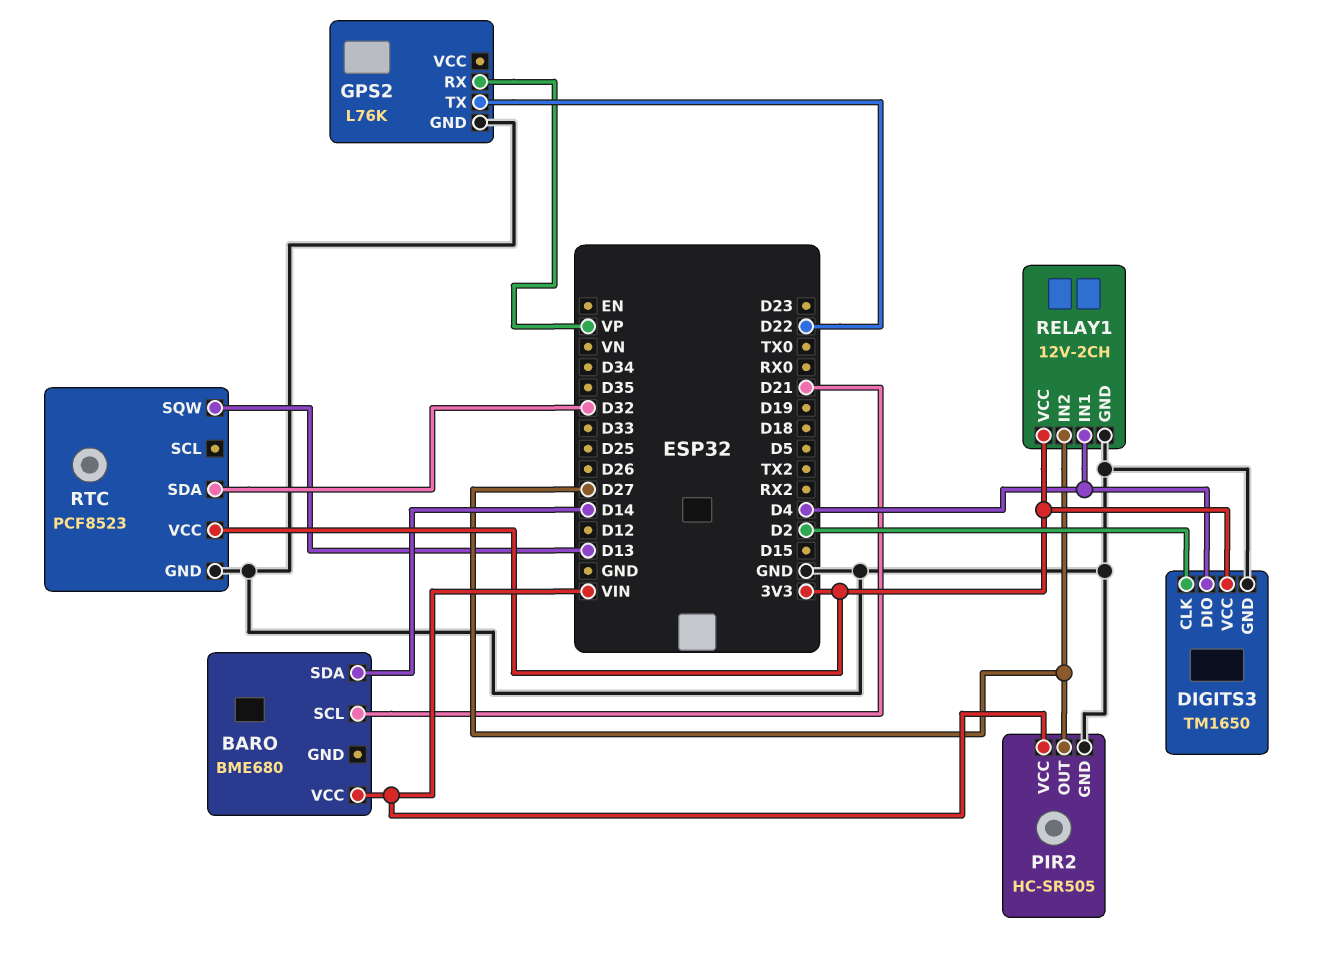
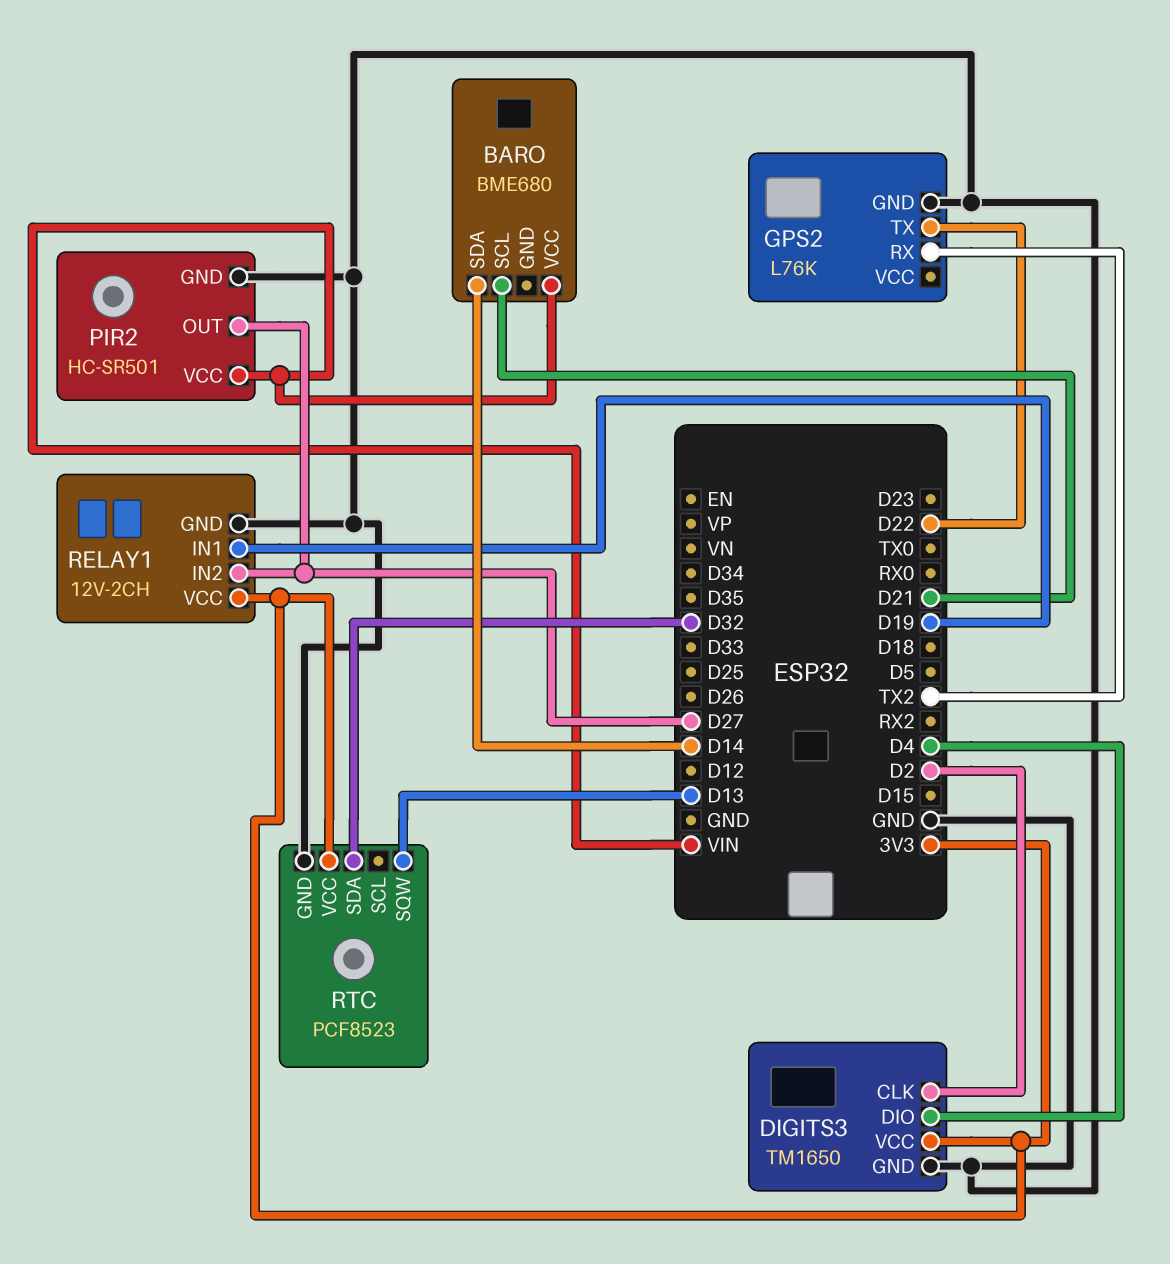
GPS2 pin RX: VP -> TX2
PIR2: HC-SR505 -> HC-SR501
RELAY1 pin IN1: D4 -> D19

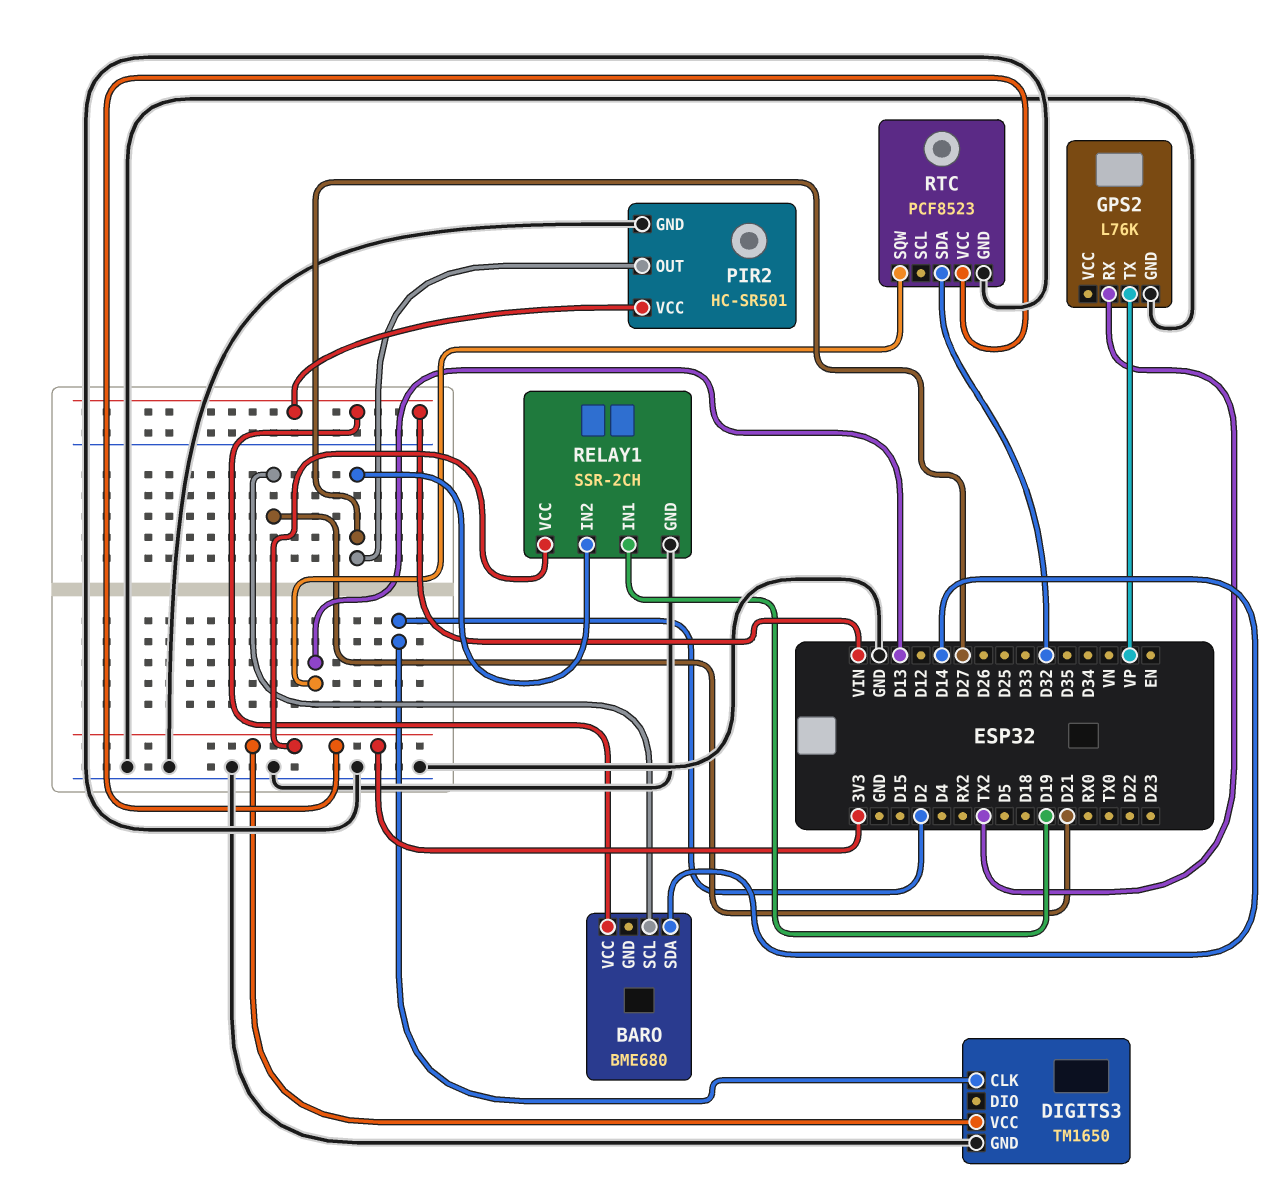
DIGITS3 pin DIO: D4 -> none
GPS2 pin TX: D22 -> VP
RELAY1: 12V-2CH -> SSR-2CH

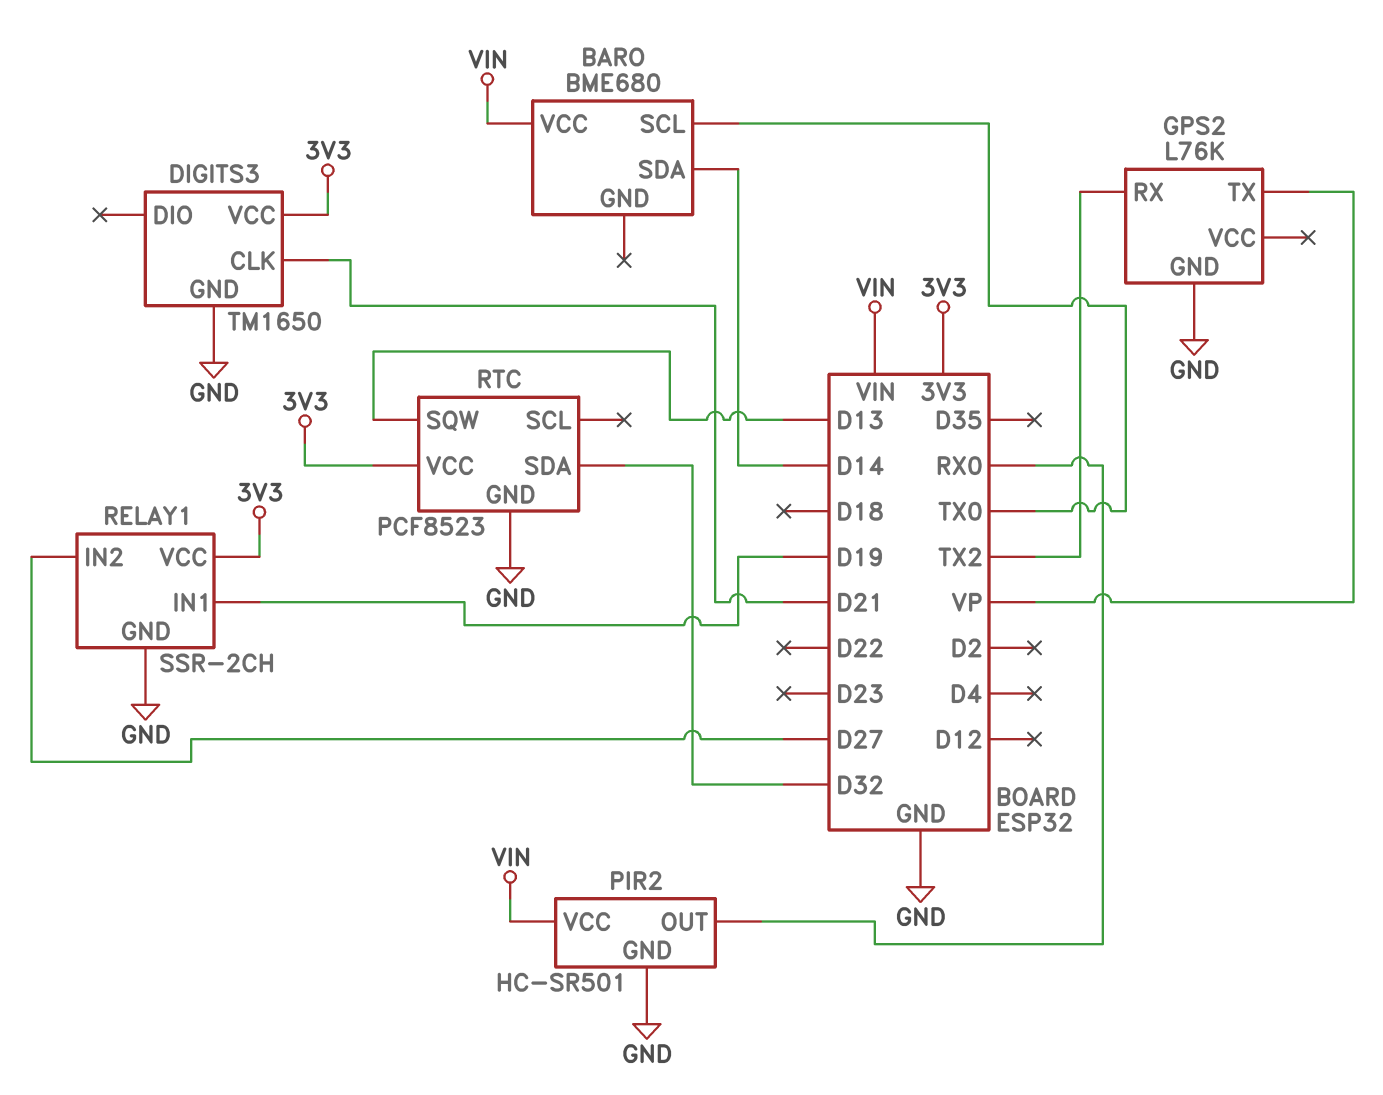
BARO pin SCL: D21 -> TX0
DIGITS3 pin CLK: D2 -> D21
PIR2 pin OUT: D27 -> RX0

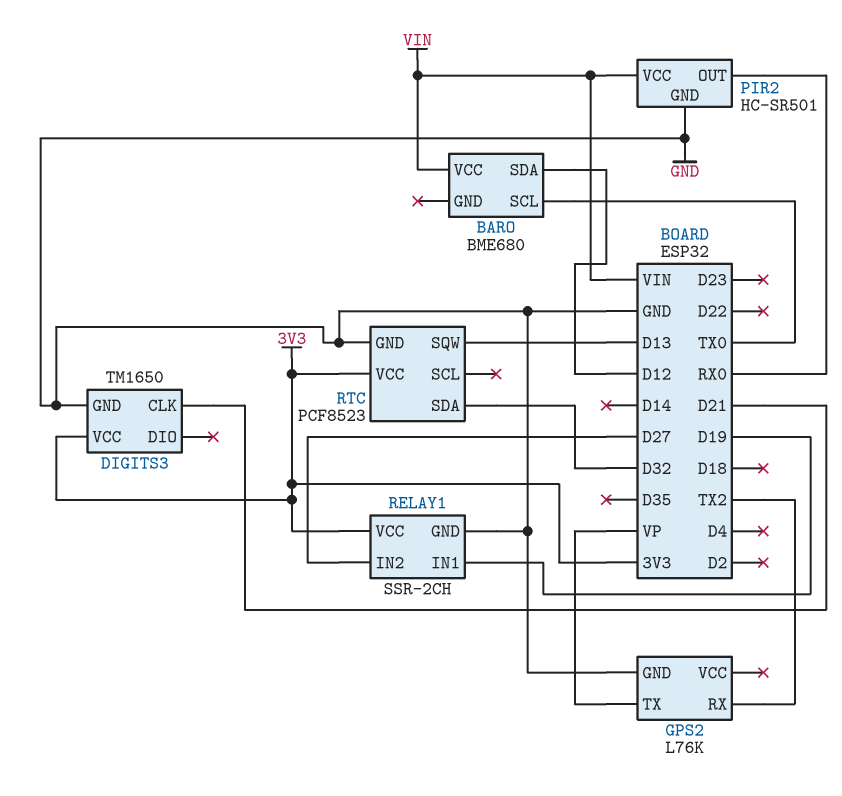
BARO pin SDA: D14 -> D12

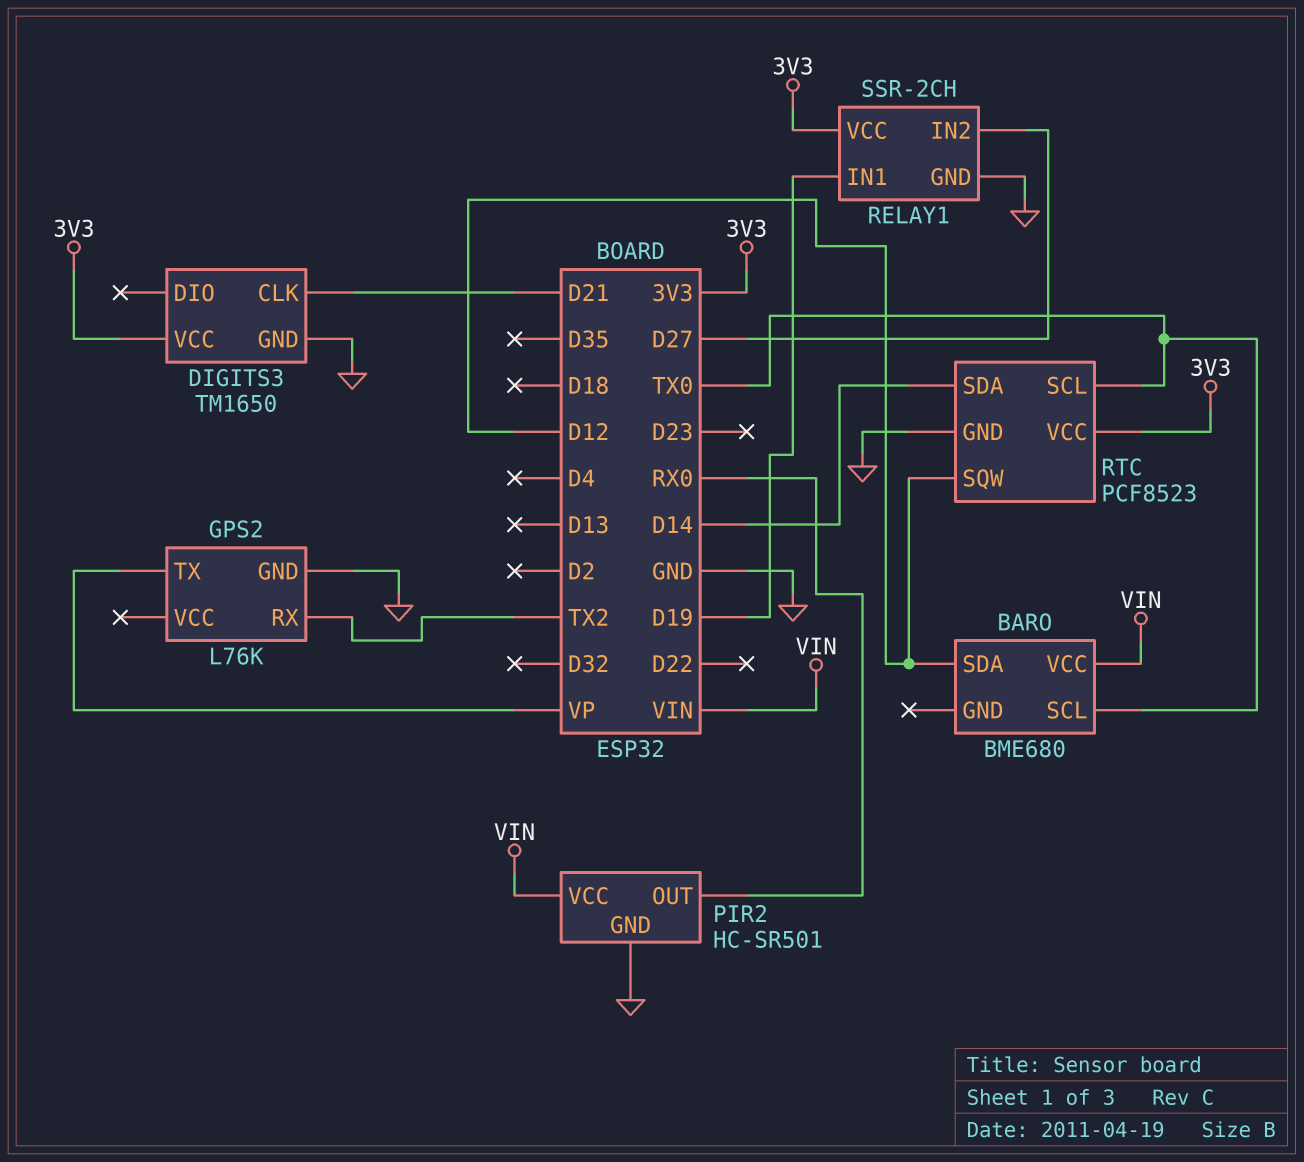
RTC pin SCL: none -> TX0
RTC pin SDA: D32 -> D14
RTC pin SQW: D13 -> D12

